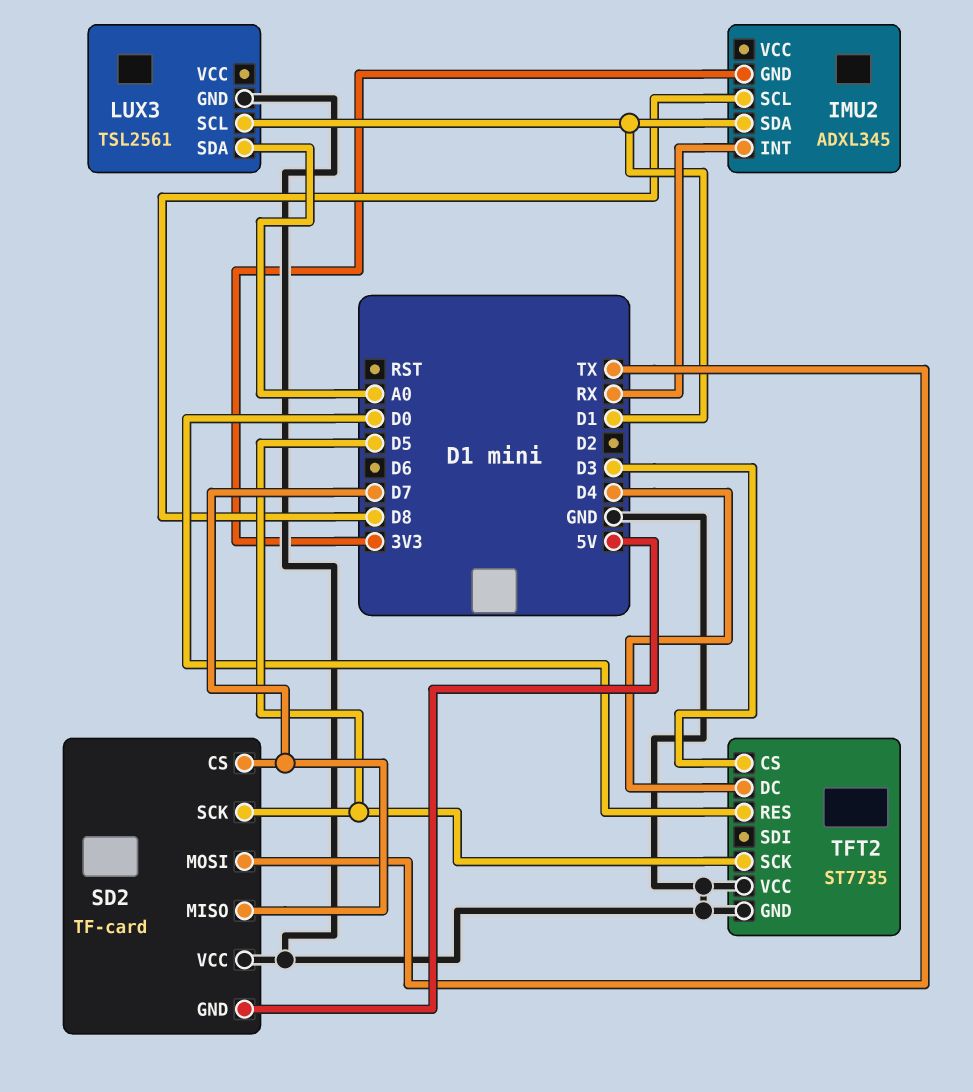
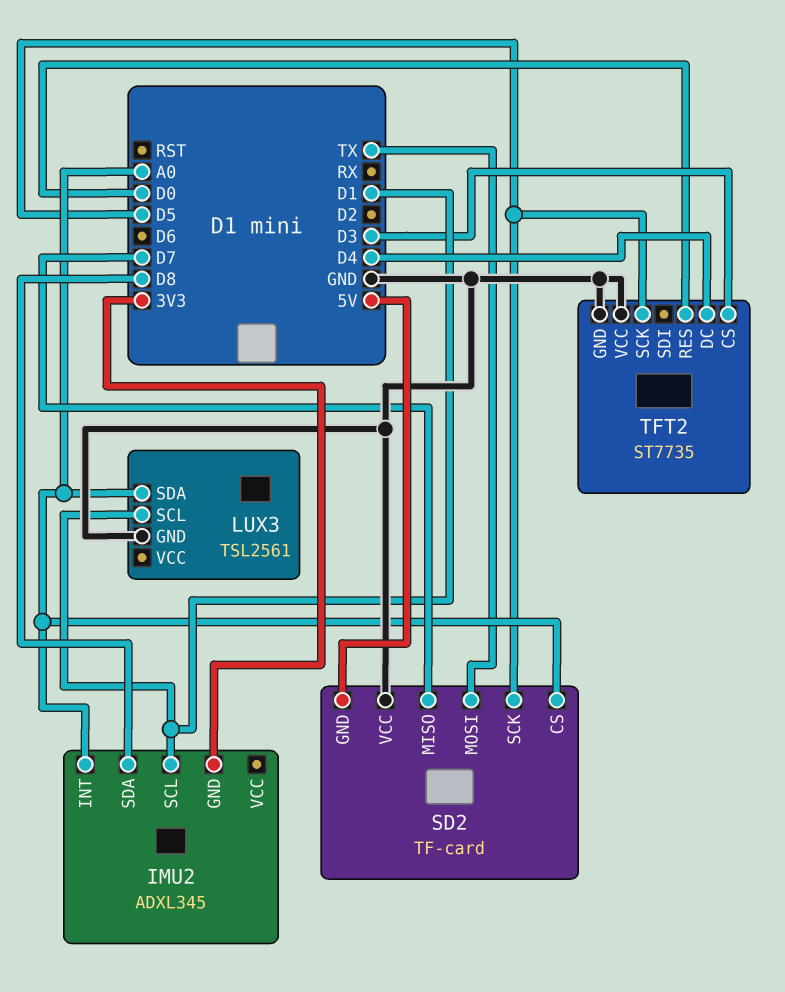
IMU2 pin INT: RX -> A0
IMU2 pin SCL: D8 -> D1
IMU2 pin SDA: D1 -> D8
SD2 pin CS: D7 -> A0

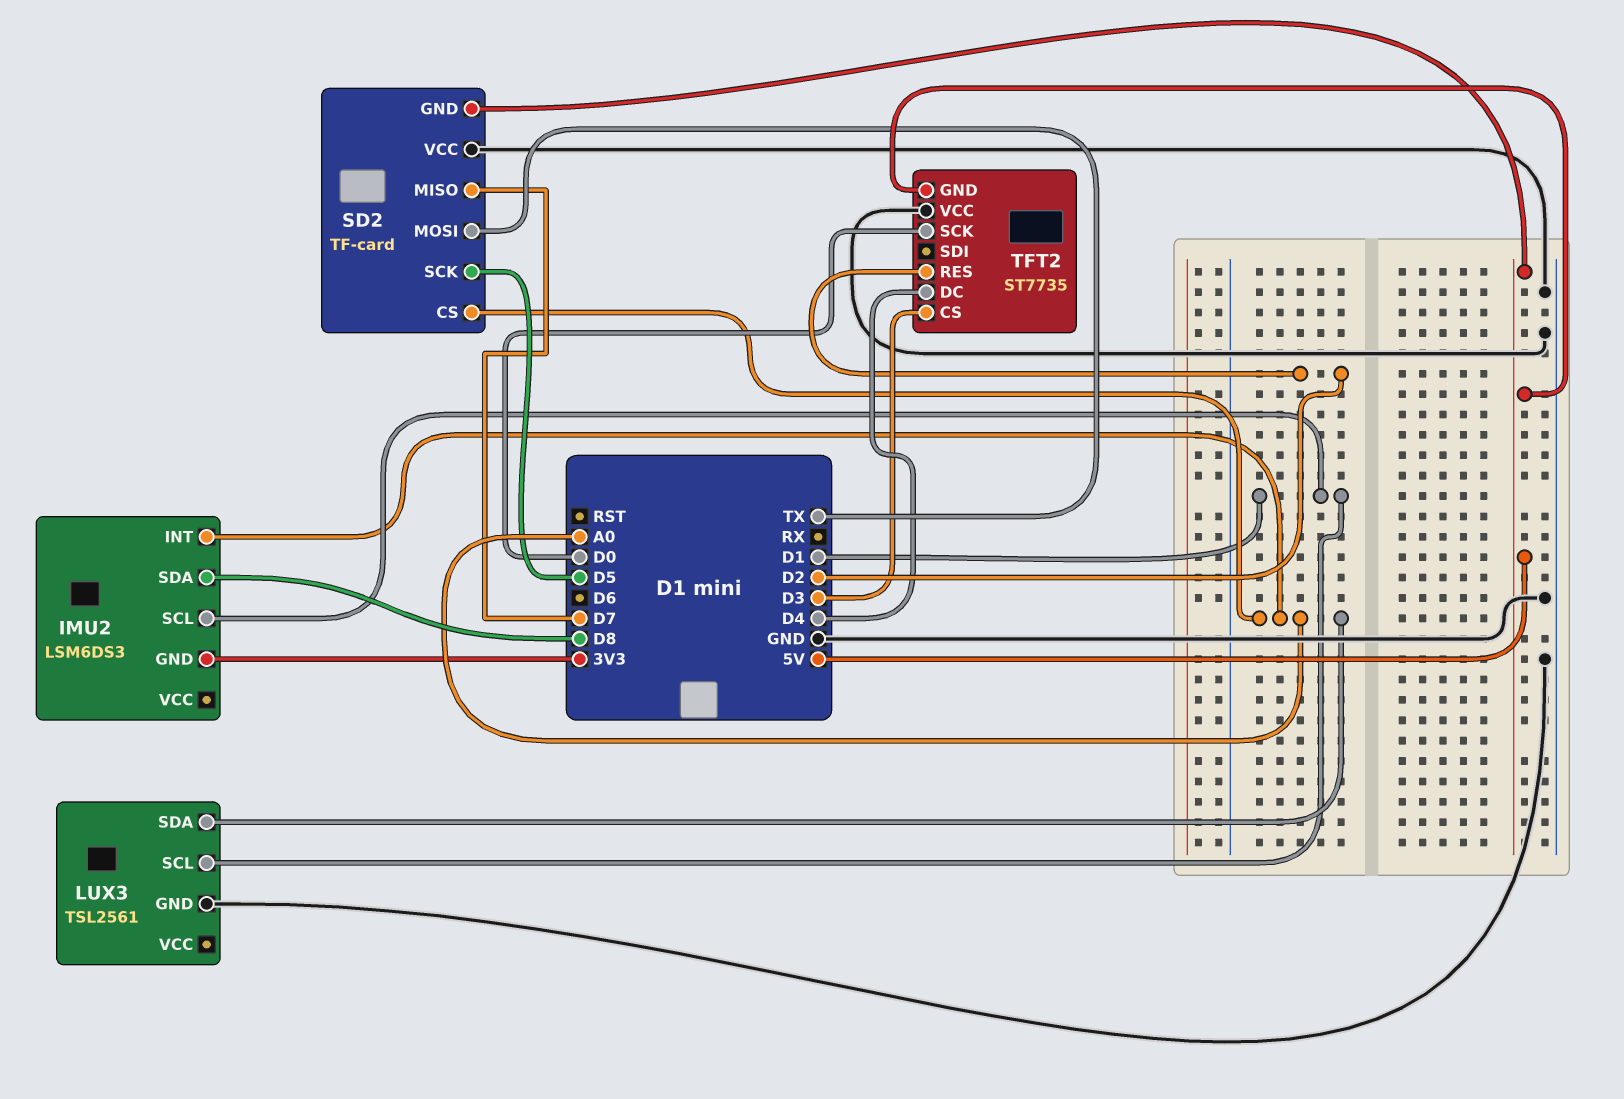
IMU2: ADXL345 -> LSM6DS3
TFT2 pin GND: GND -> 5V
TFT2 pin RES: D0 -> D2
TFT2 pin SCK: D5 -> D0

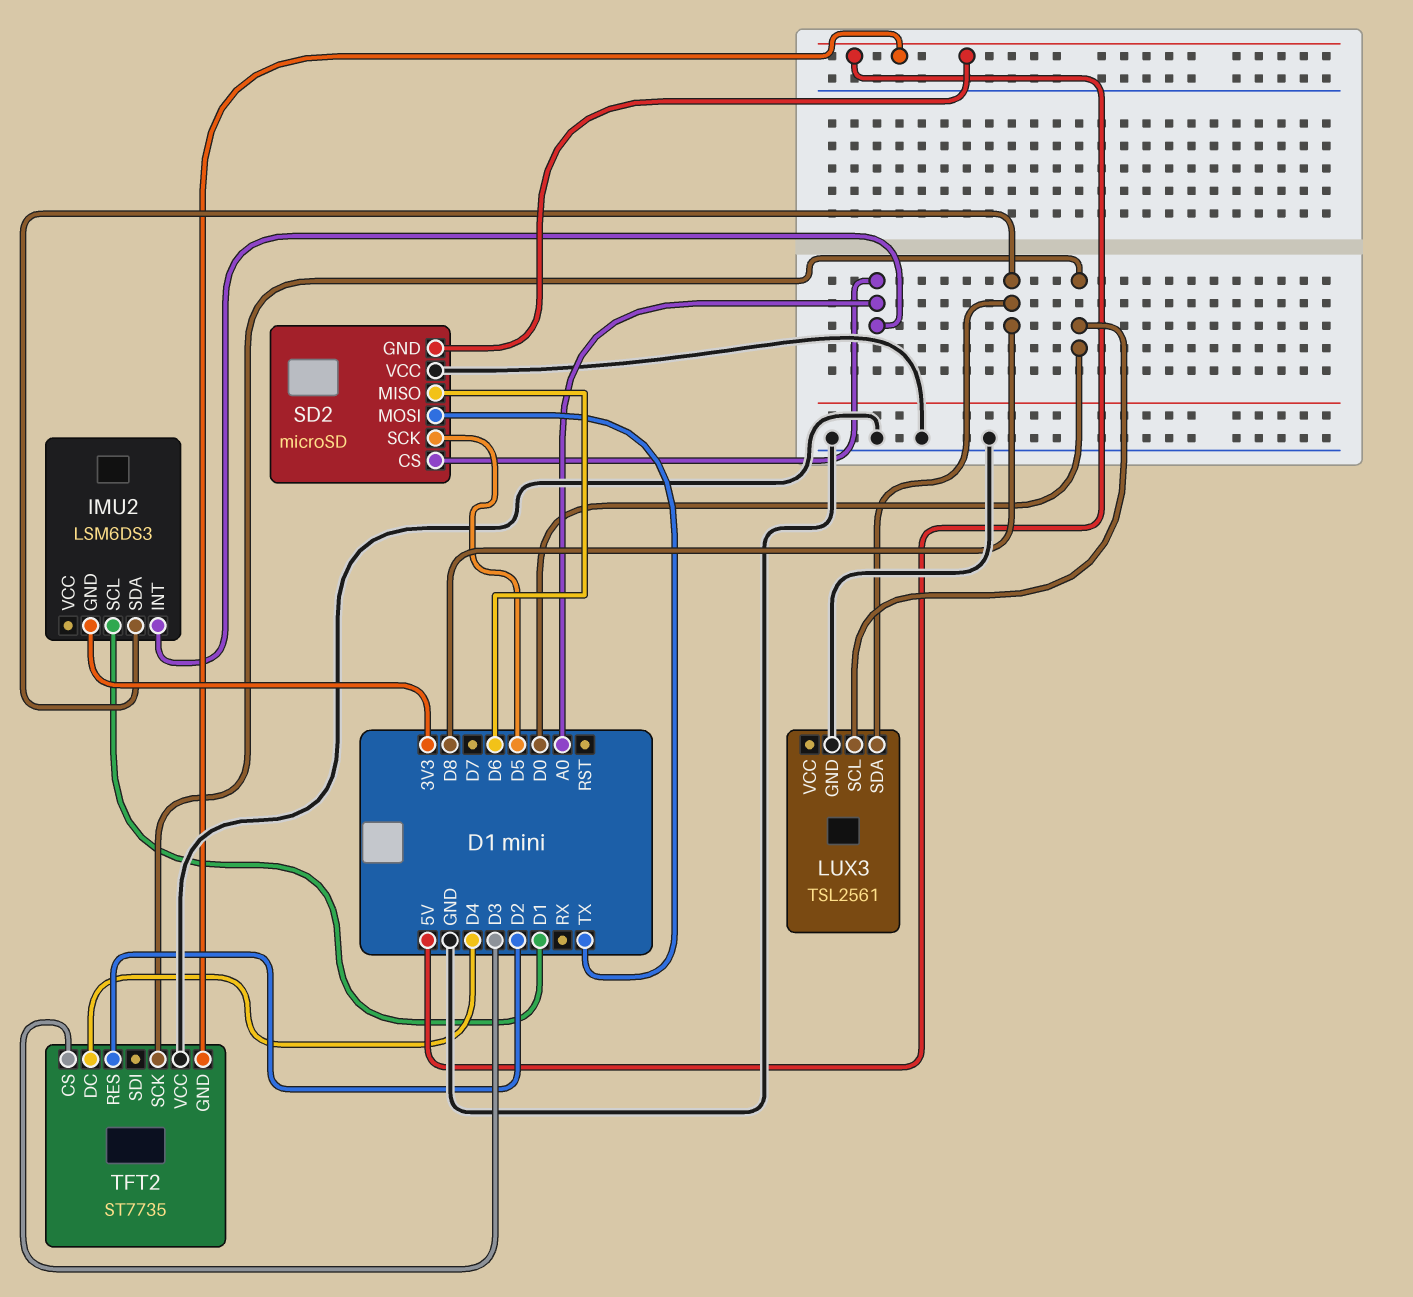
LUX3 pin SCL: D1 -> D0
LUX3 pin SDA: A0 -> D8
SD2: TF-card -> microSD
SD2 pin MISO: D7 -> D6

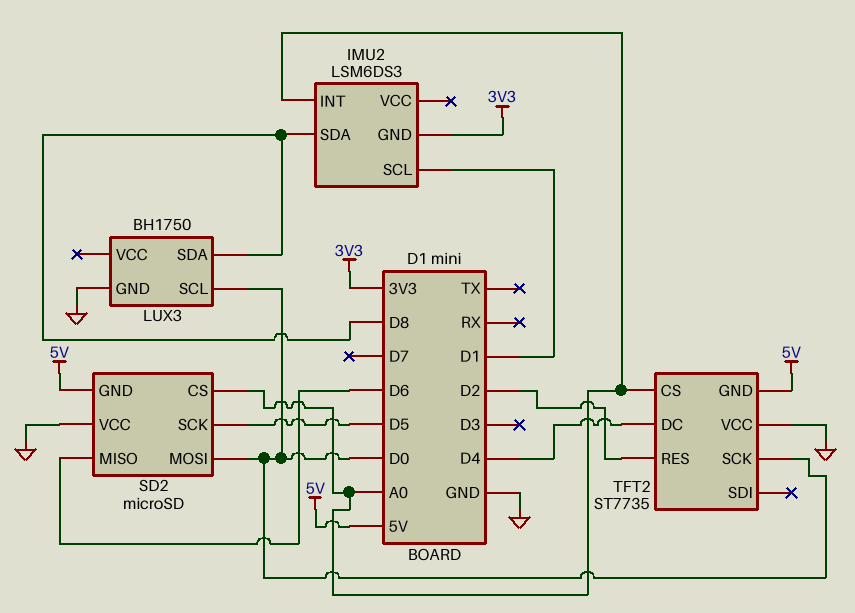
LUX3: TSL2561 -> BH1750
SD2 pin MOSI: TX -> D0
TFT2 pin CS: D3 -> A0

